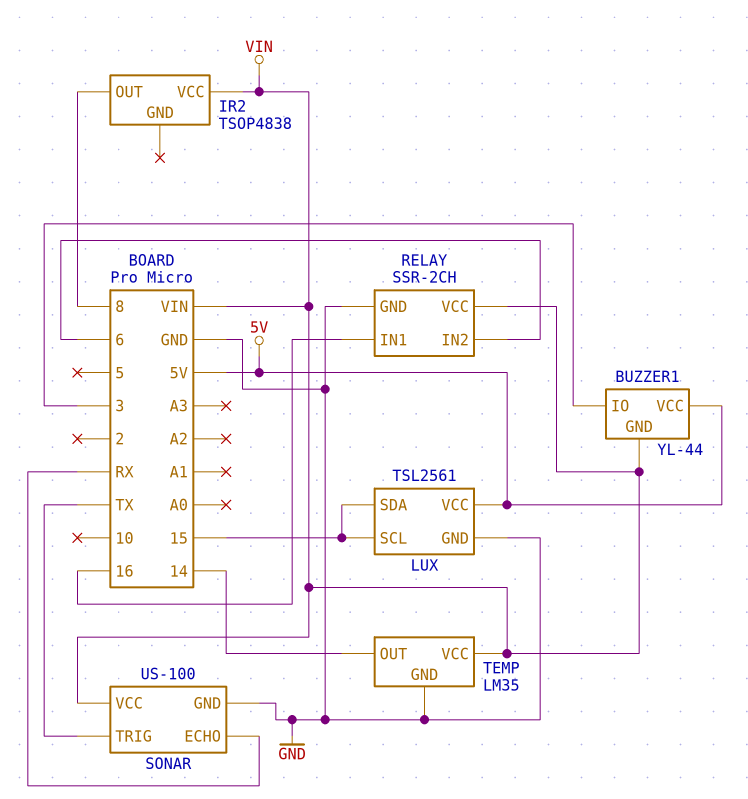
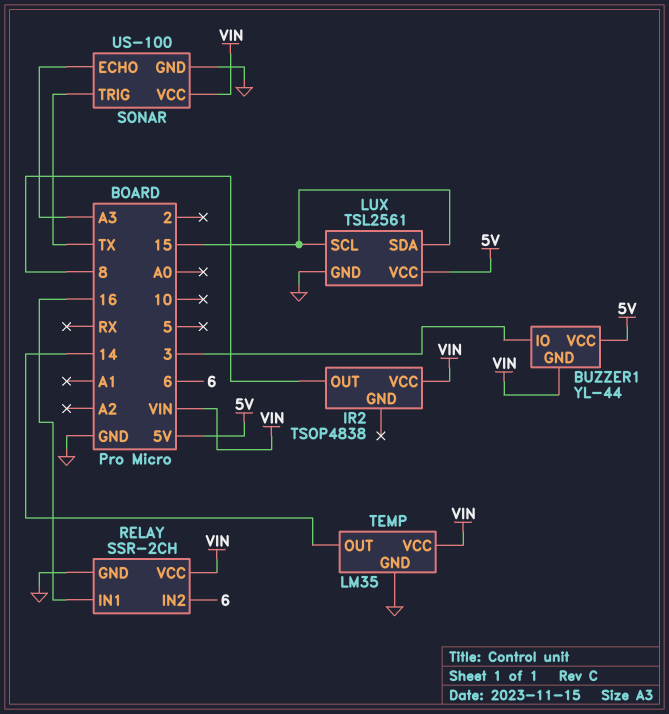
SONAR pin ECHO: RX -> A3

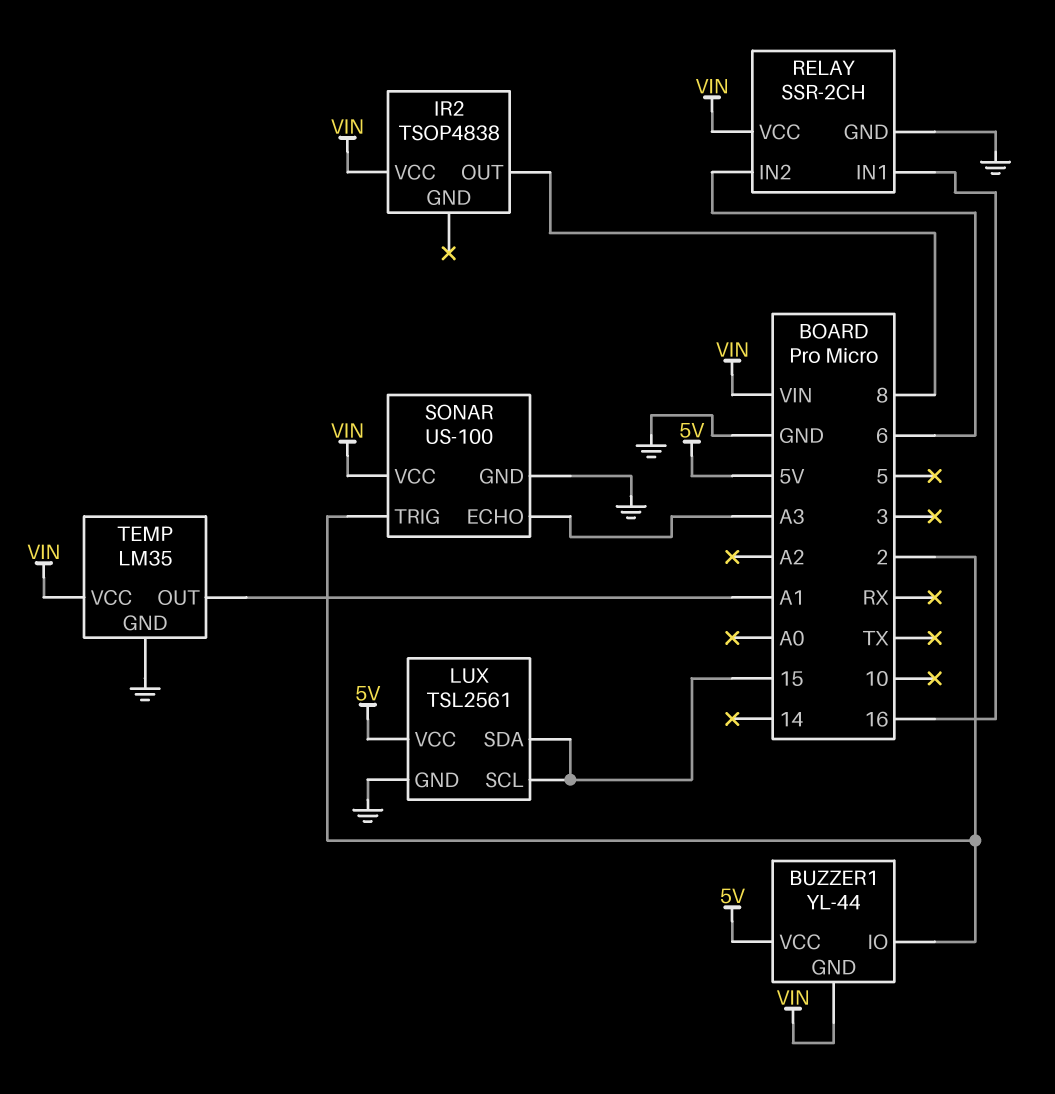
BUZZER1 pin IO: 3 -> 2
SONAR pin TRIG: TX -> 2
TEMP pin OUT: 14 -> A1

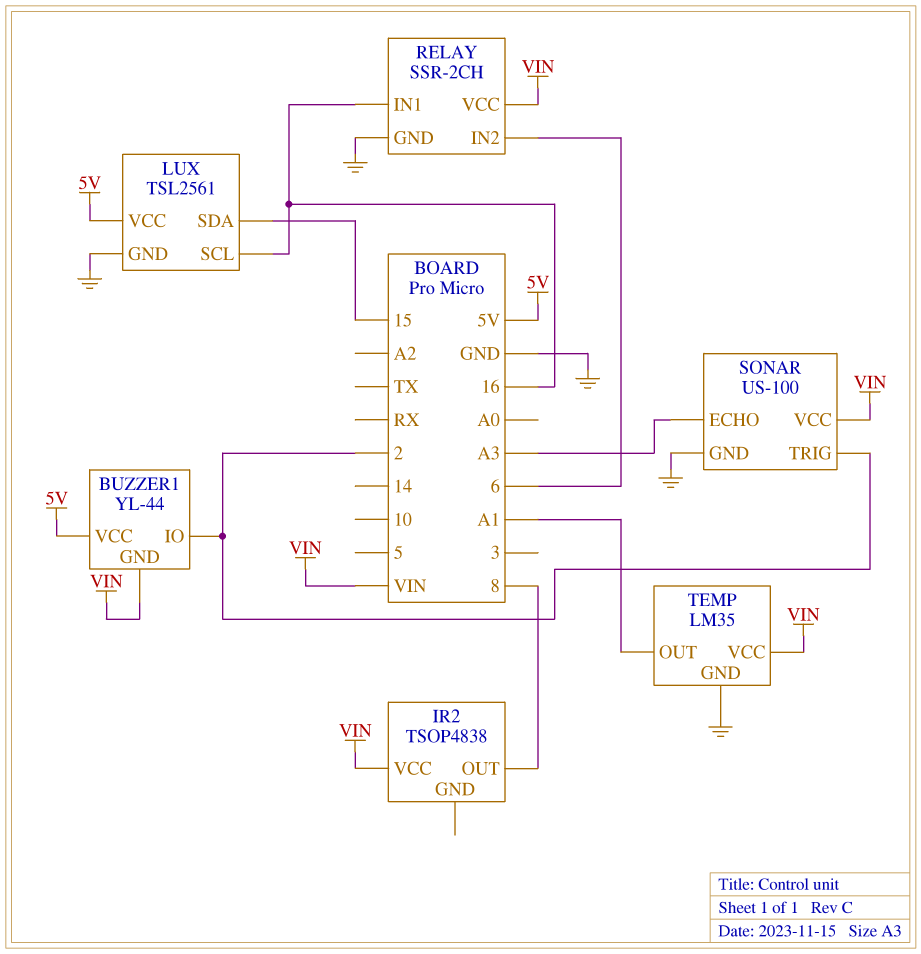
LUX pin SCL: 15 -> 16

